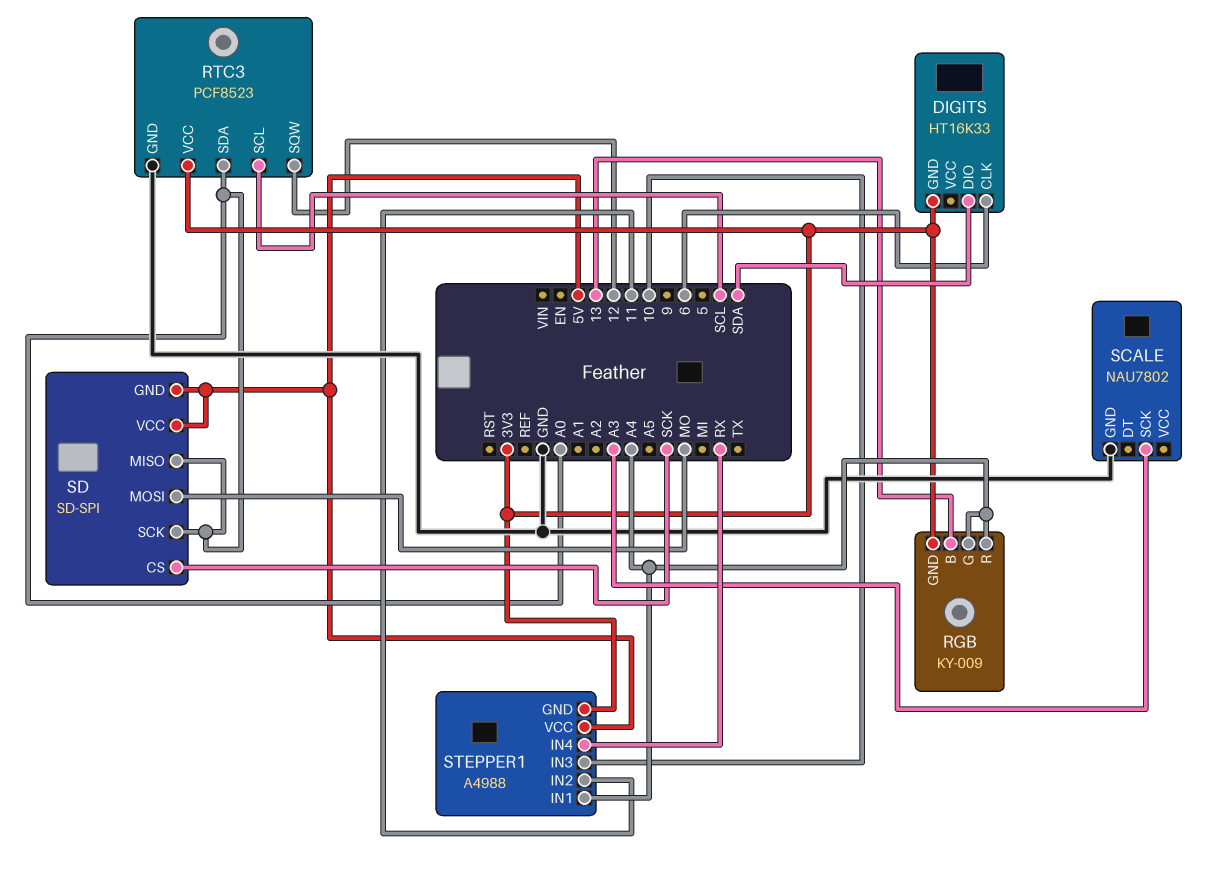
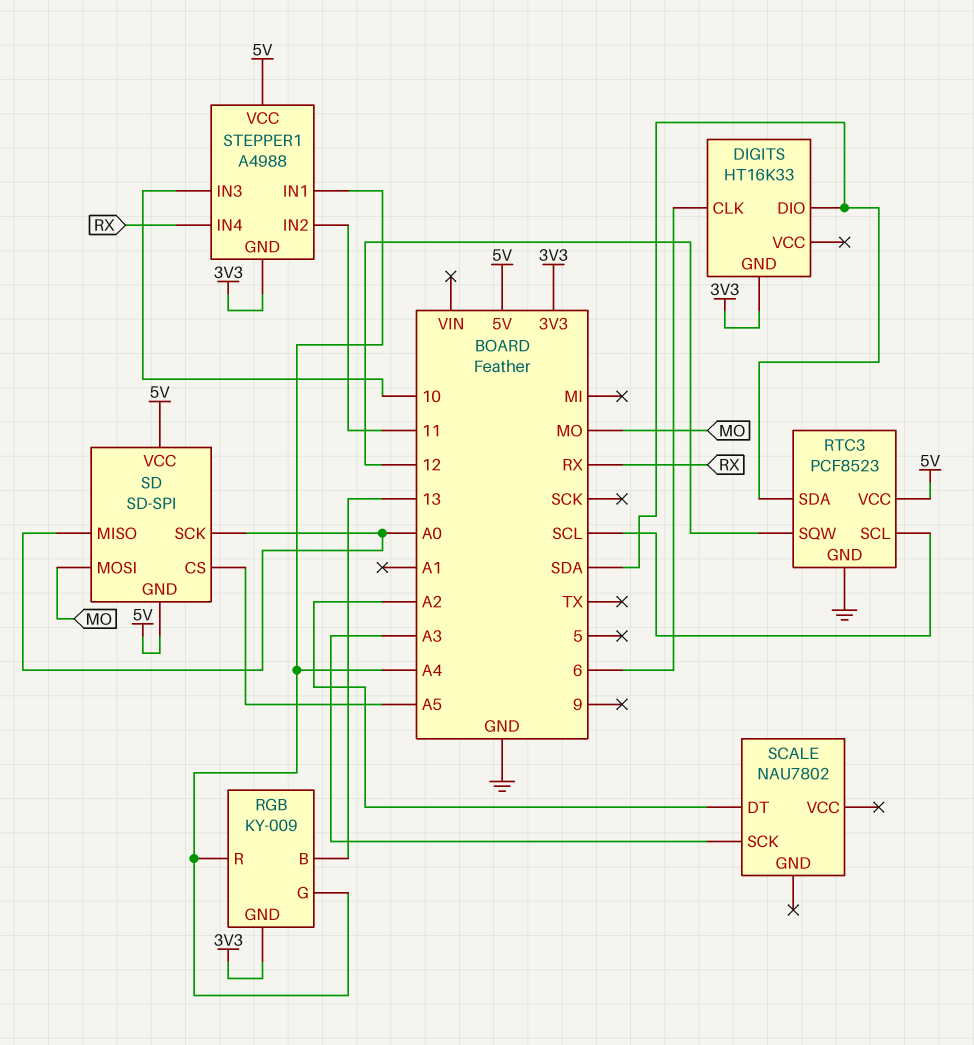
RTC3 pin SDA: A0 -> SDA
RTC3 pin VCC: 3V3 -> 5V
SCALE pin DT: none -> A2
SCALE pin GND: GND -> none
SD pin CS: SCK -> A5

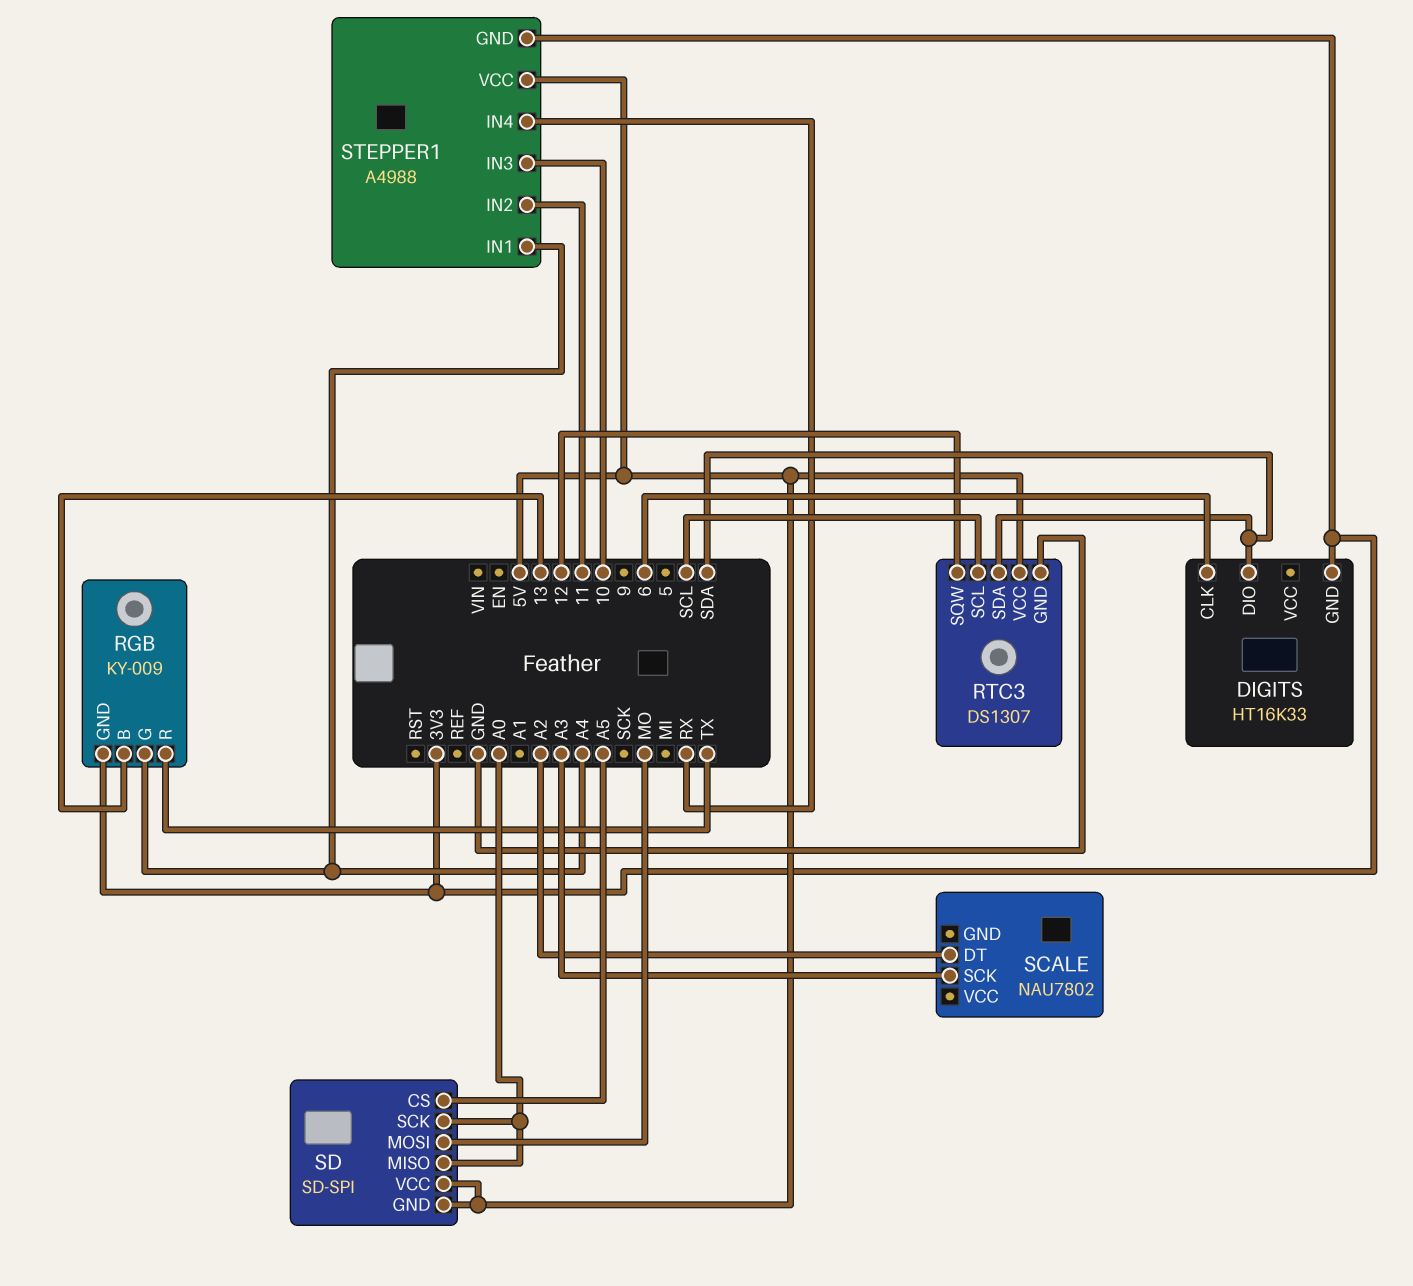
RGB pin R: A4 -> TX
RTC3: PCF8523 -> DS1307

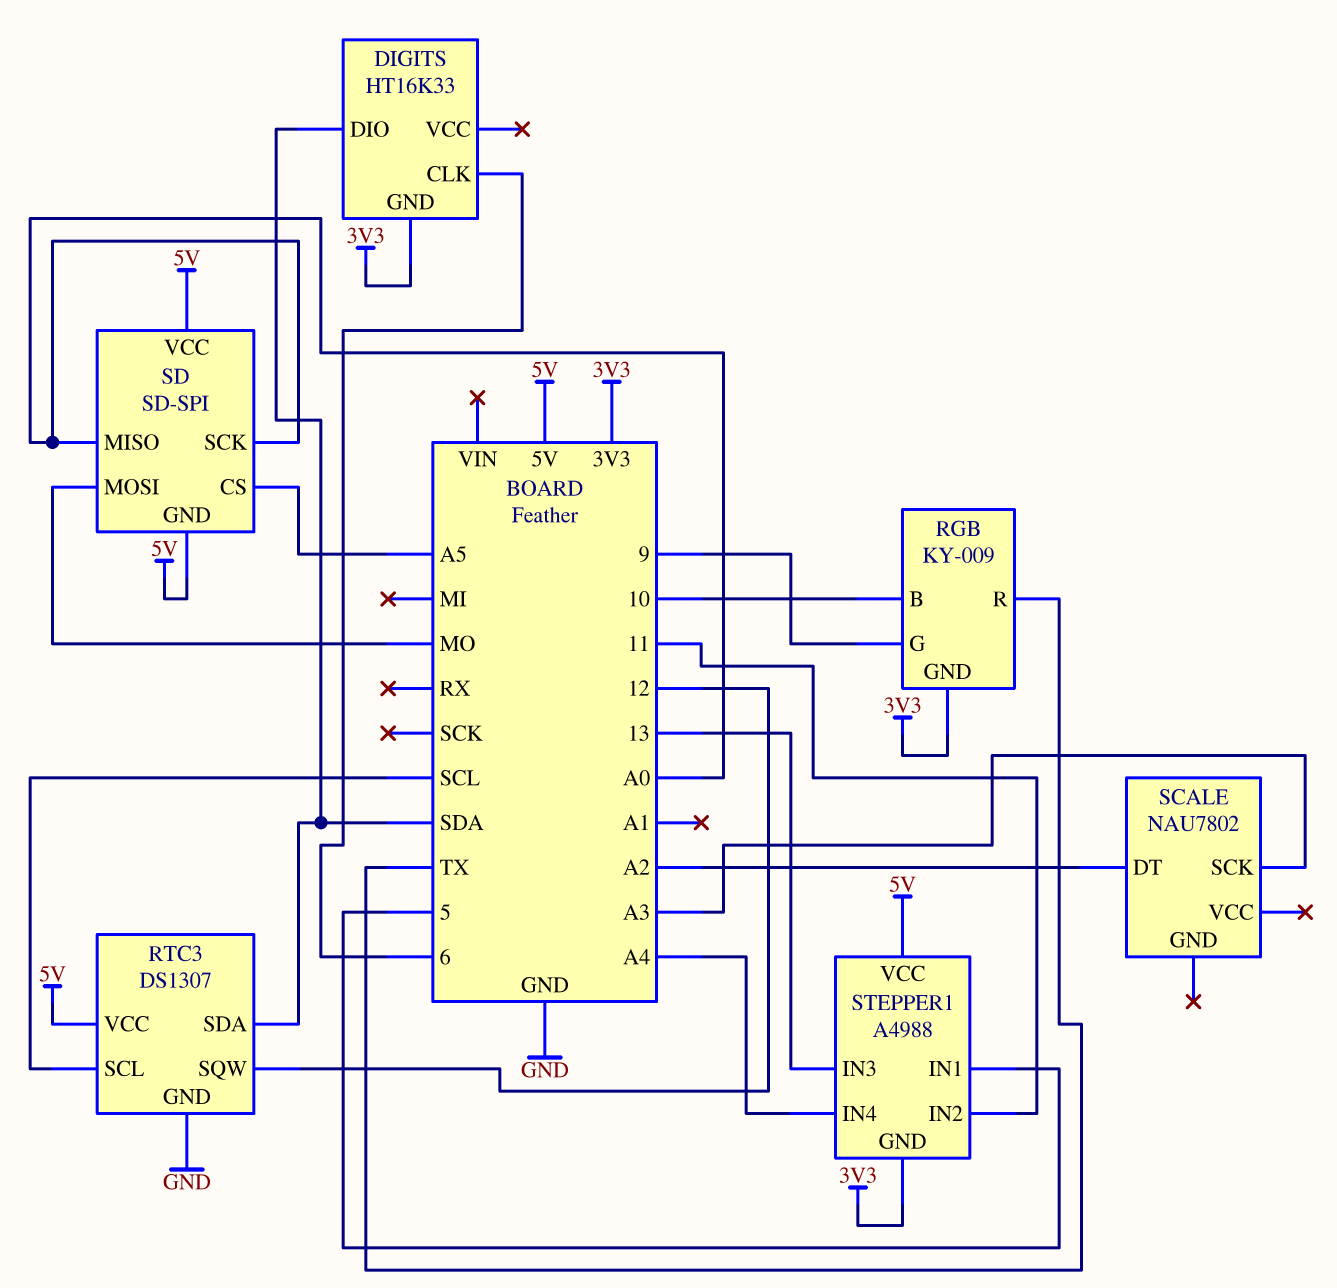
RGB pin B: 13 -> 10
RGB pin G: A4 -> 9
STEPPER1 pin IN1: A4 -> 5
STEPPER1 pin IN3: 10 -> 13
STEPPER1 pin IN4: RX -> A4

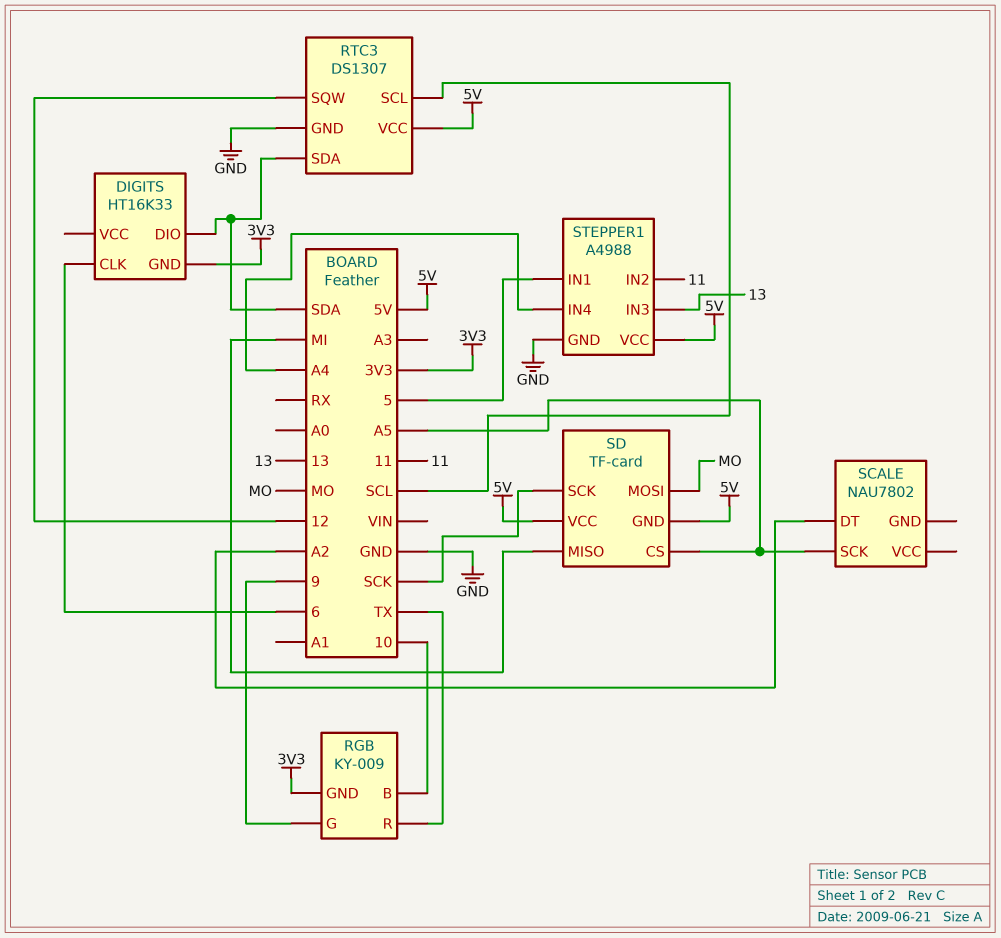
SCALE pin SCK: A3 -> A5
SD: SD-SPI -> TF-card
SD pin MISO: A0 -> MI
SD pin SCK: A0 -> SCK
STEPPER1 pin GND: 3V3 -> GND

